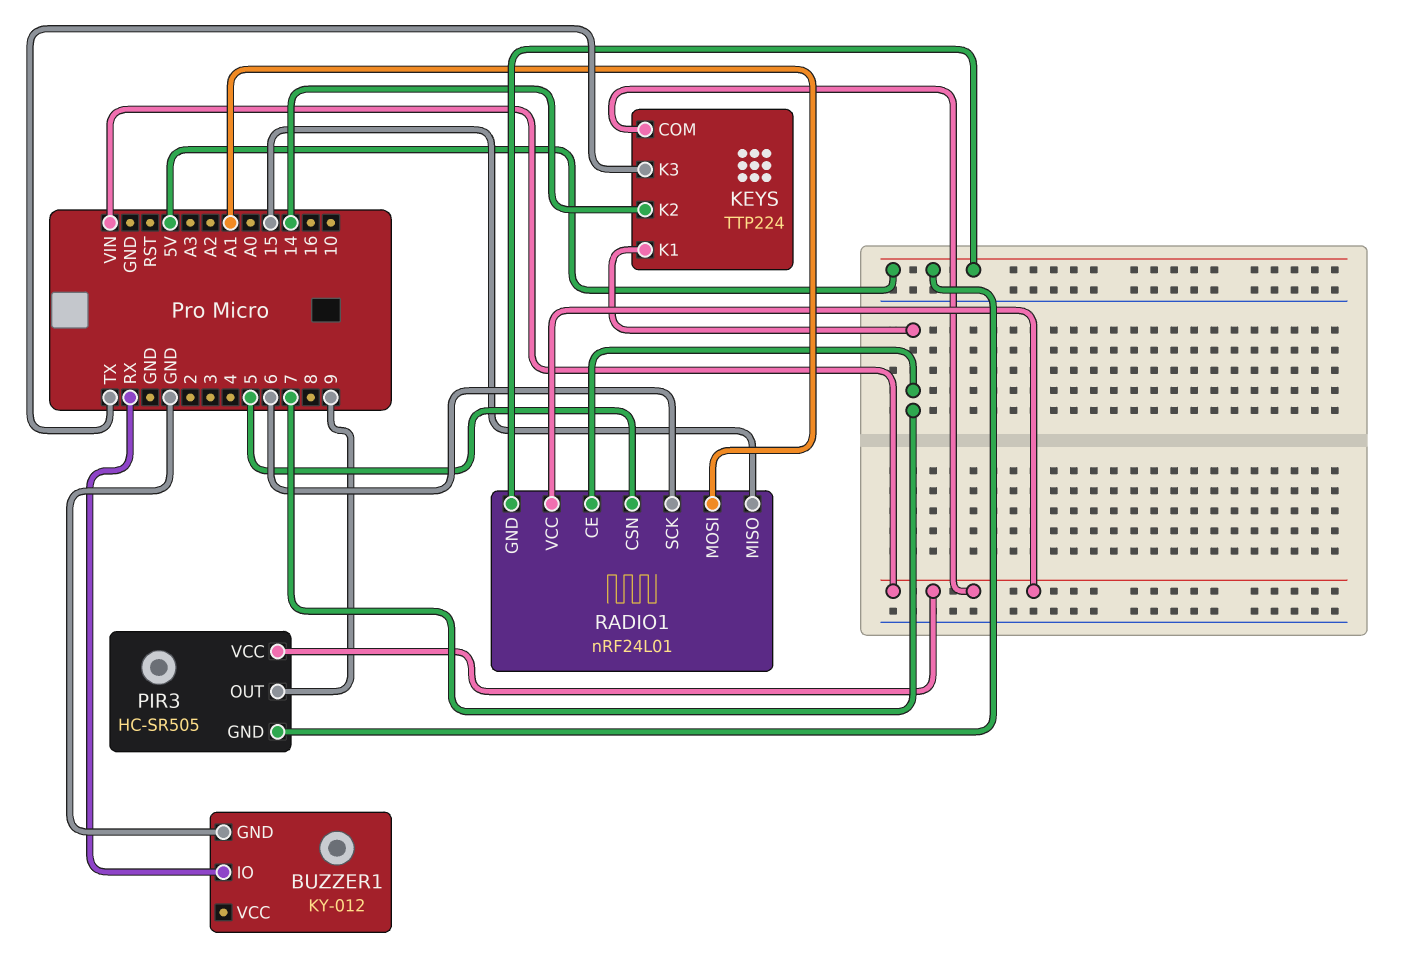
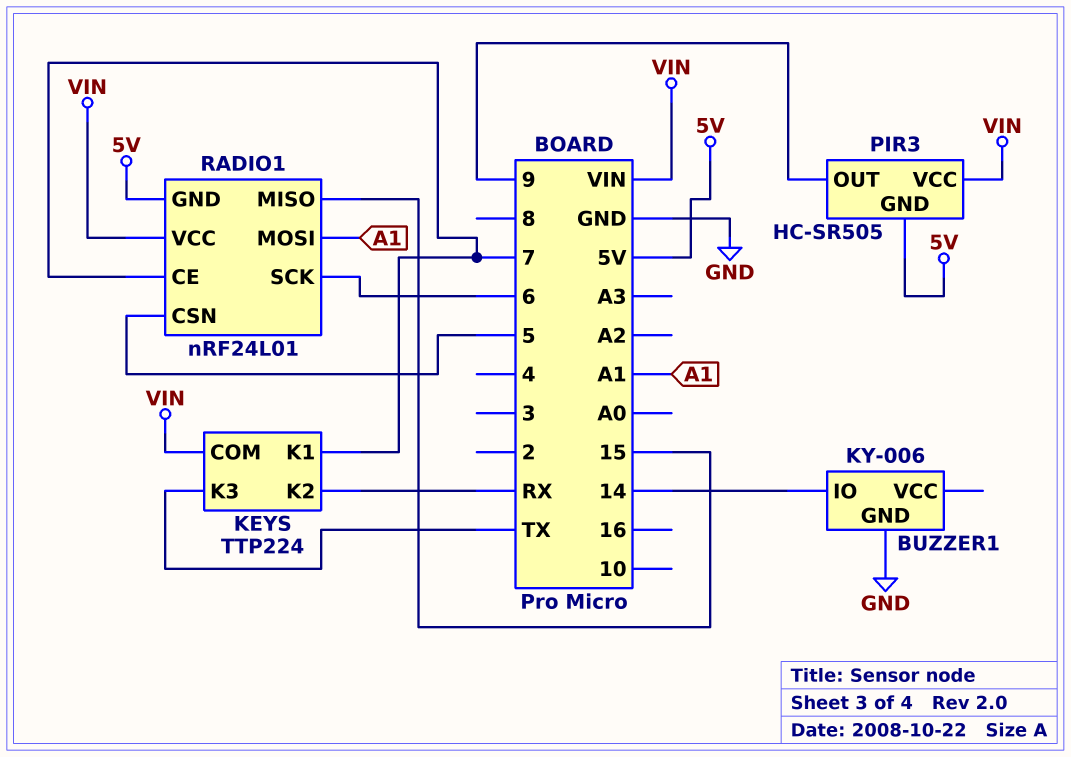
BUZZER1: KY-012 -> KY-006
BUZZER1 pin IO: RX -> 14
KEYS pin K2: 14 -> RX

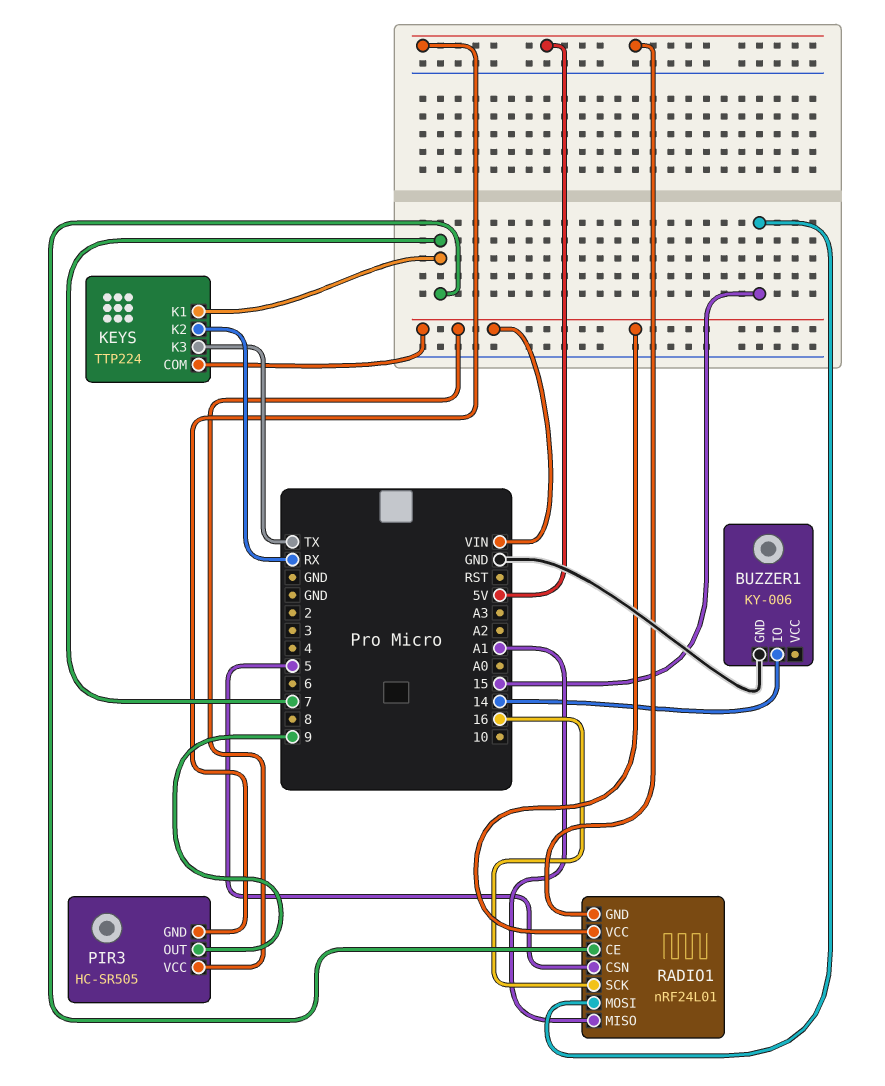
RADIO1 pin MISO: 15 -> A1
RADIO1 pin MOSI: A1 -> 15
RADIO1 pin SCK: 6 -> 16

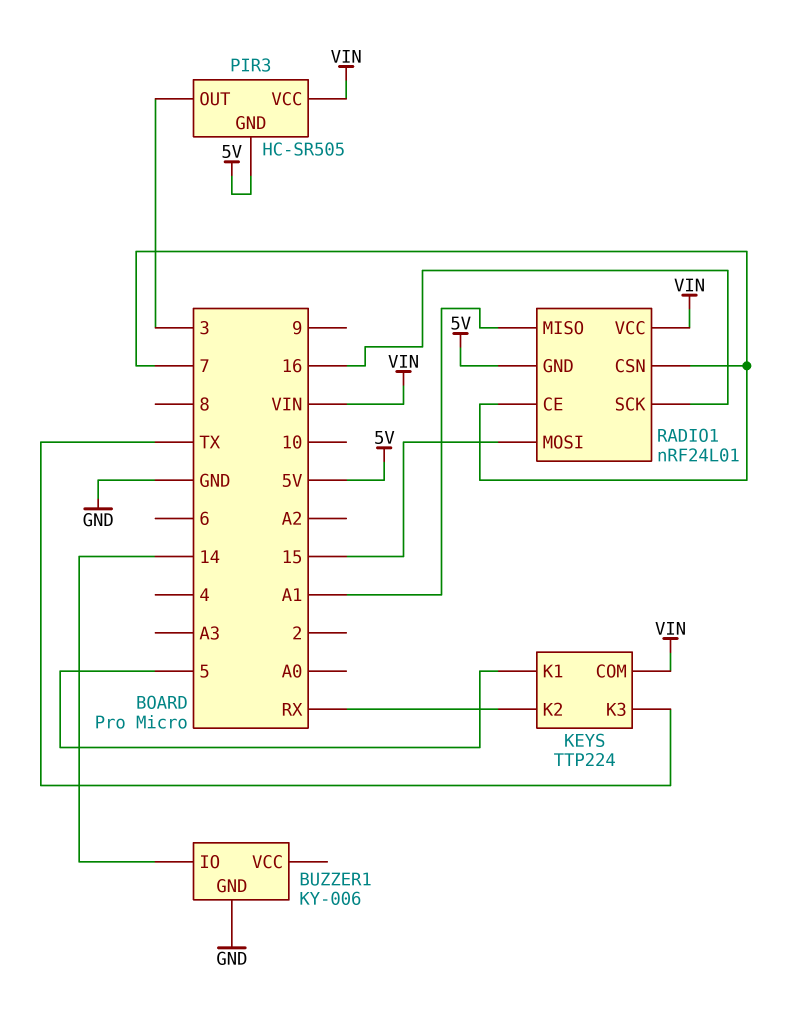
KEYS pin K1: 7 -> 5
PIR3 pin OUT: 9 -> 3
RADIO1 pin CSN: 5 -> 7

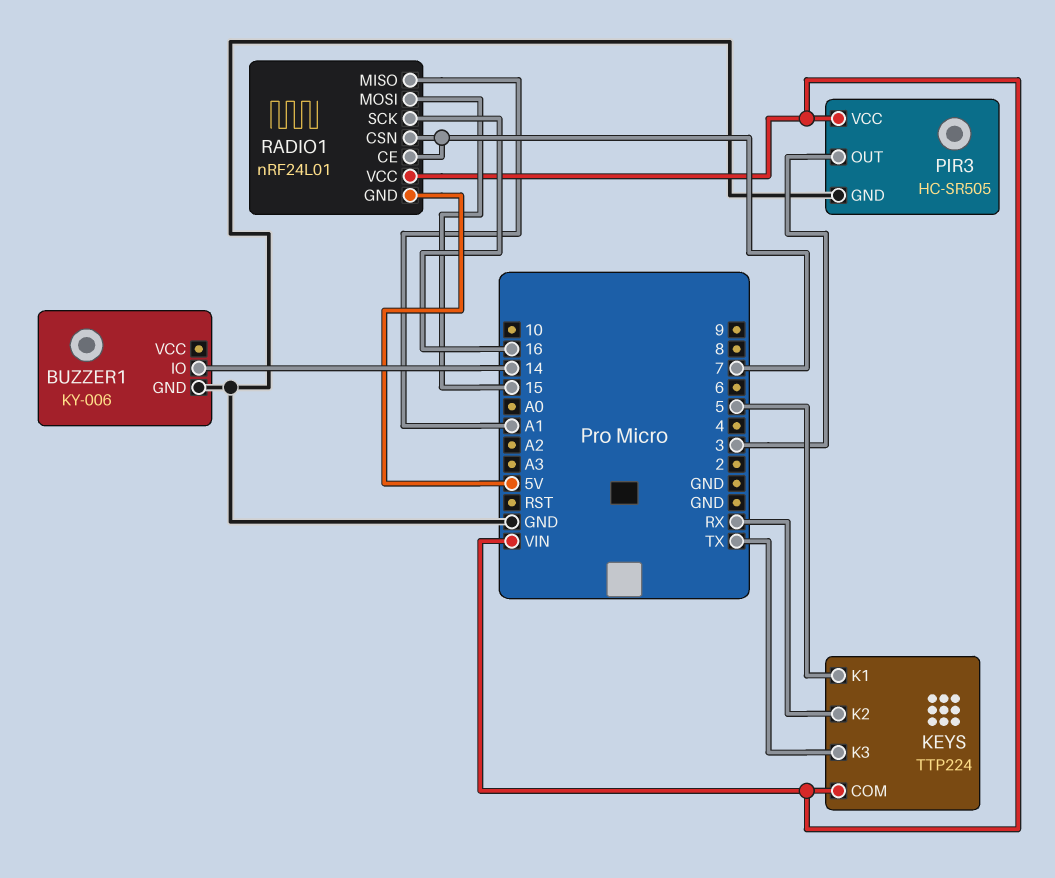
PIR3 pin GND: 5V -> GND

